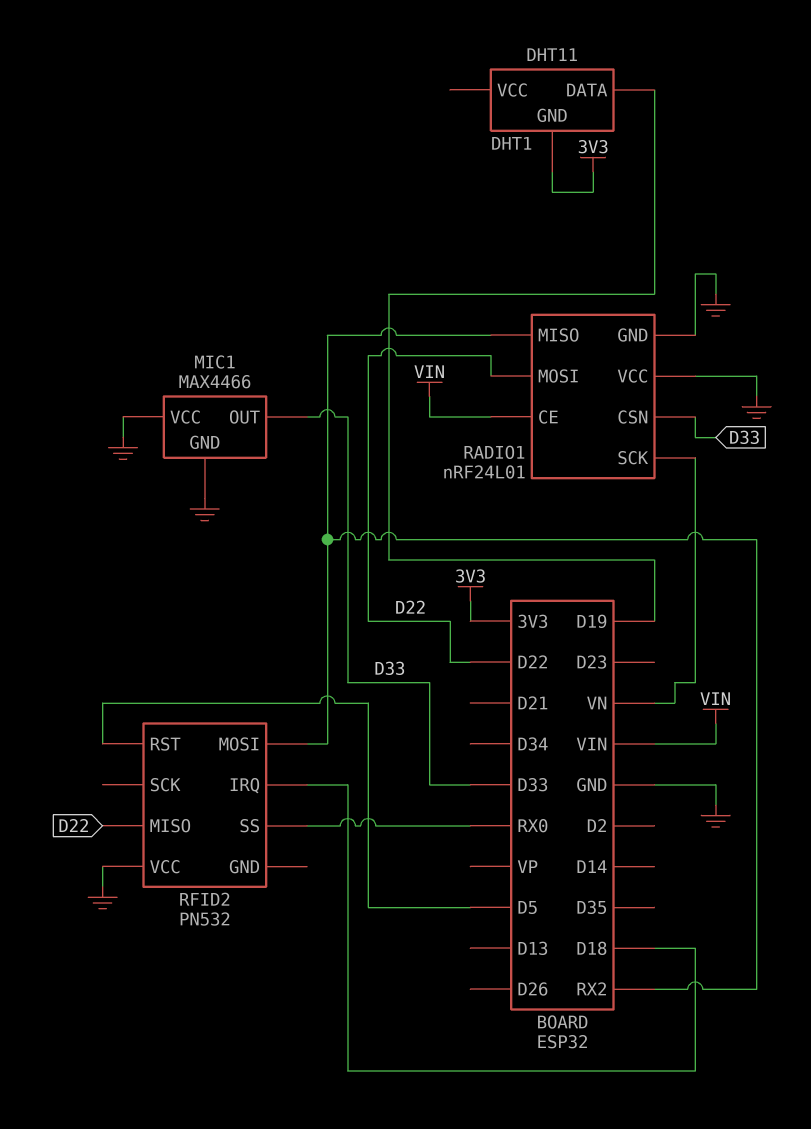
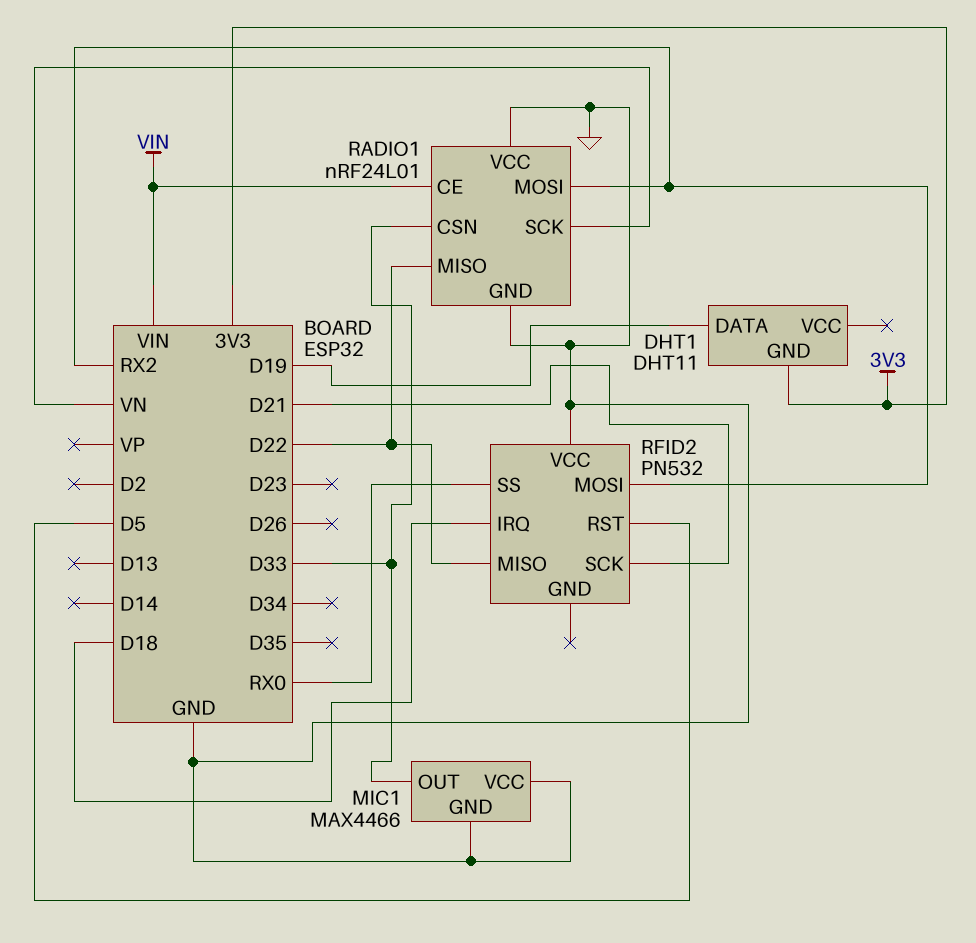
RADIO1 pin MISO: RX2 -> D22
RADIO1 pin MOSI: D22 -> RX2
RFID2 pin SCK: none -> D21

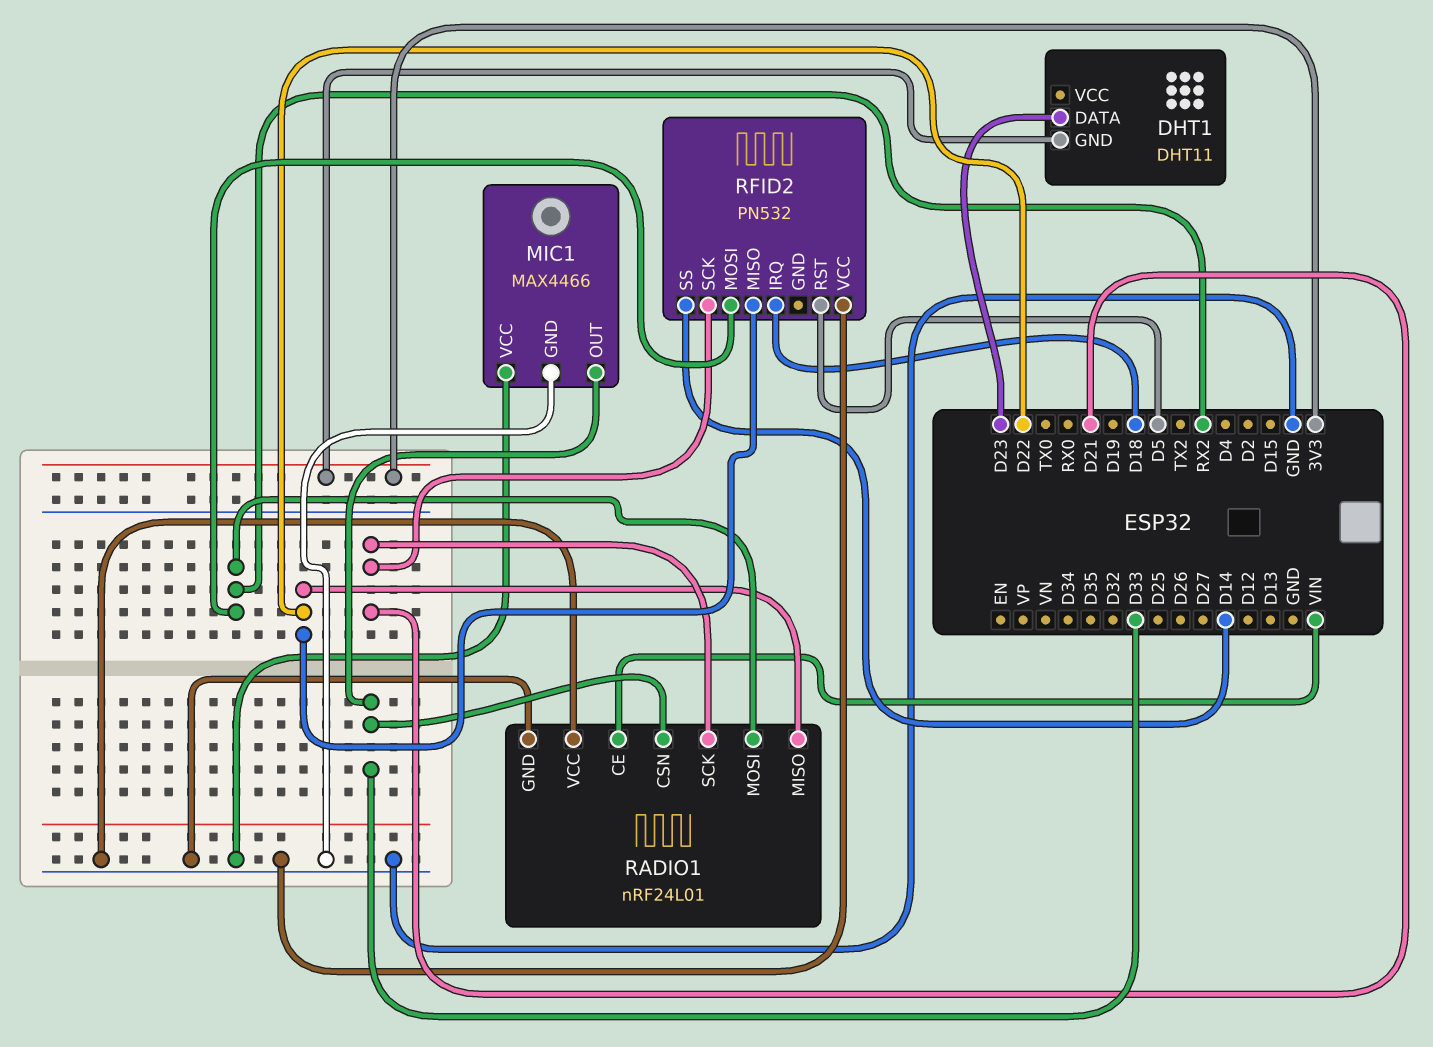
DHT1 pin DATA: D19 -> D23
RADIO1 pin SCK: VN -> D21
RFID2 pin SS: RX0 -> D14

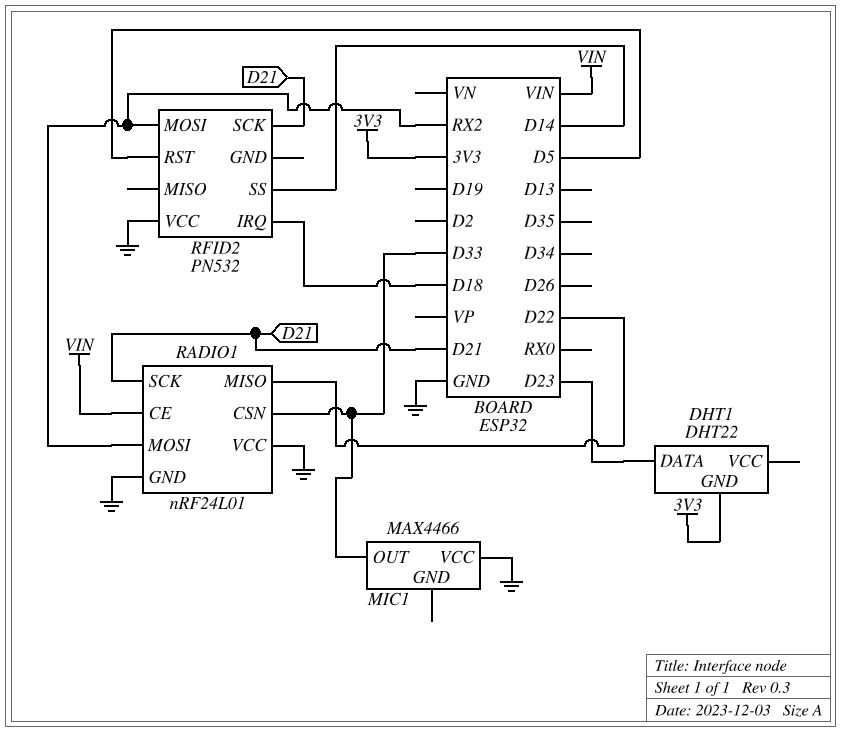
DHT1: DHT11 -> DHT22
MIC1 pin GND: GND -> none
RFID2 pin MISO: D22 -> none

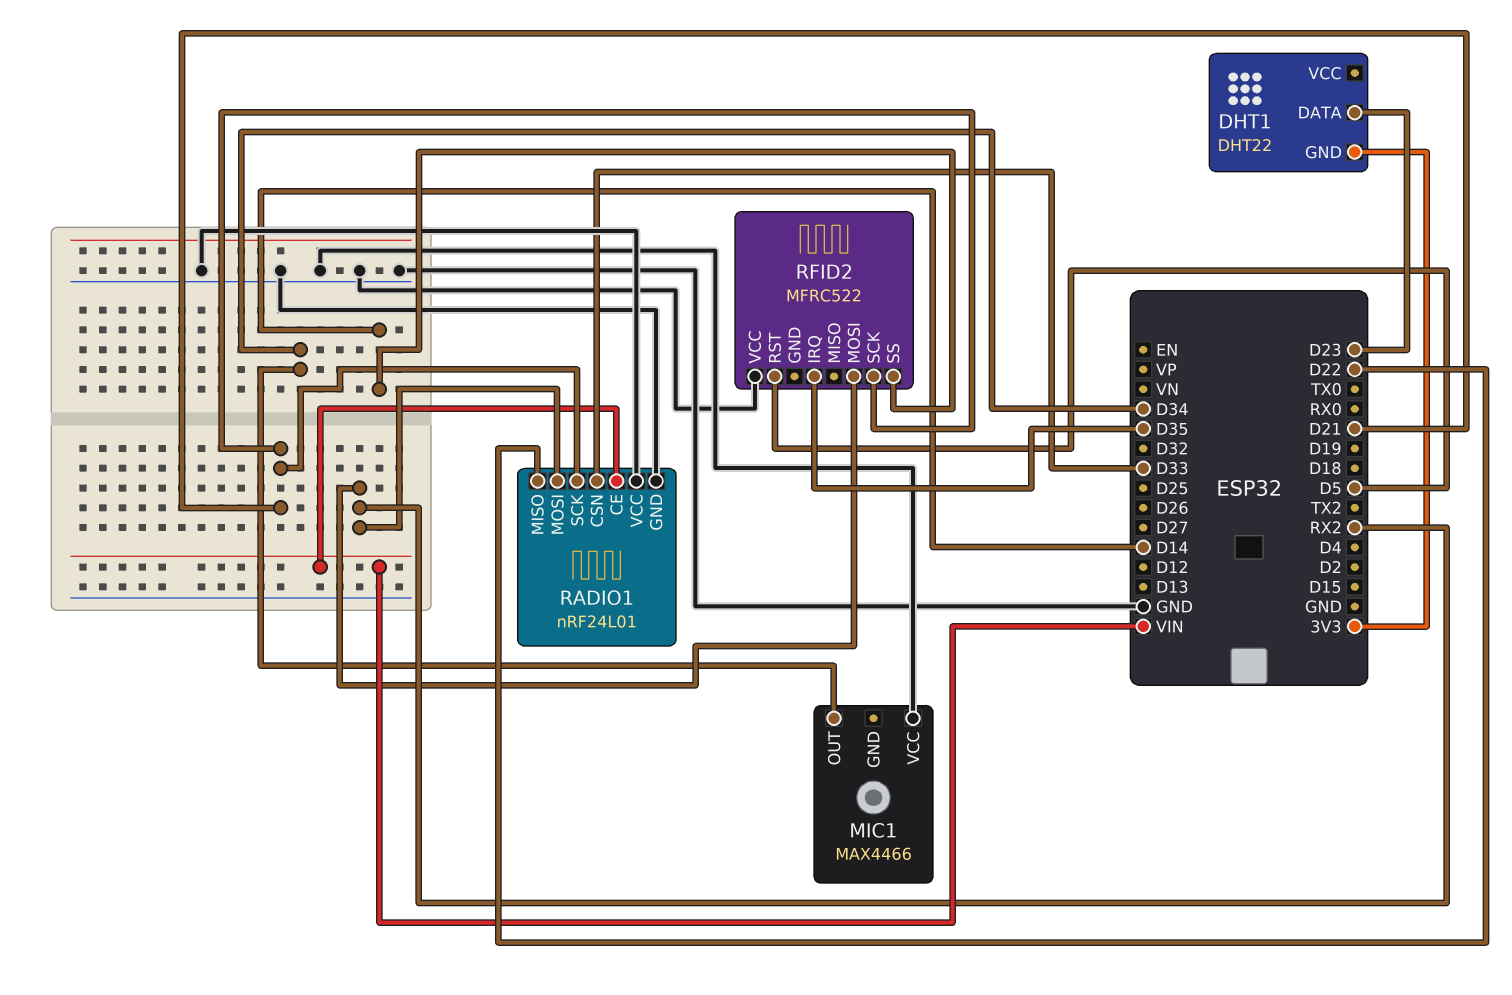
MIC1 pin OUT: D33 -> D34
RFID2: PN532 -> MFRC522
RFID2 pin IRQ: D18 -> D35

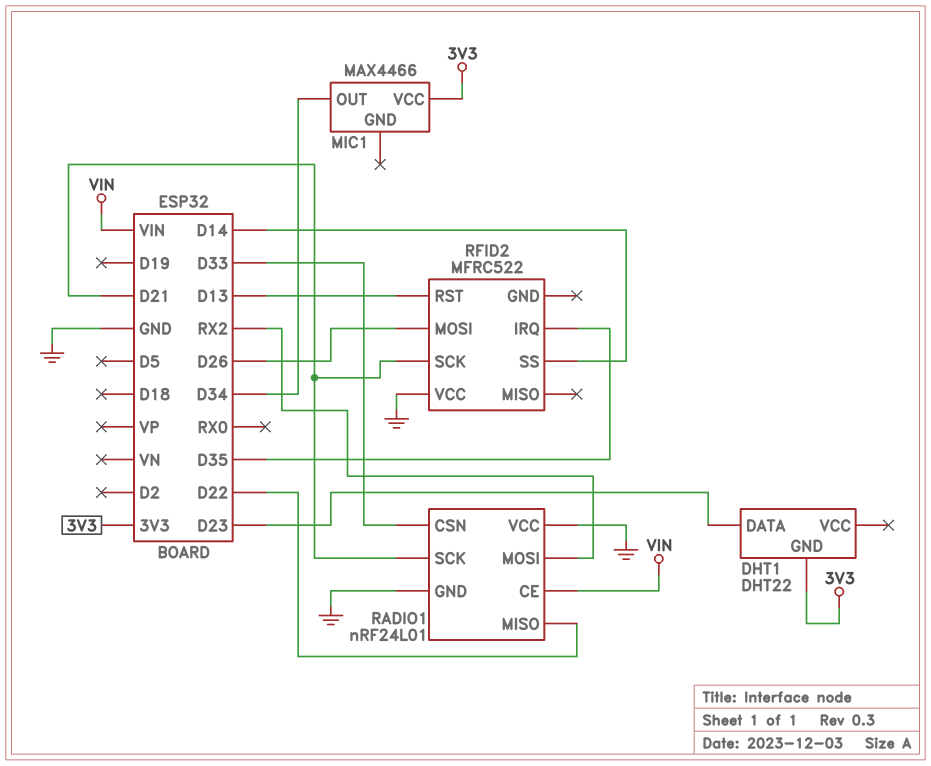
MIC1 pin VCC: GND -> 3V3
RFID2 pin MOSI: RX2 -> D26
RFID2 pin RST: D5 -> D13

